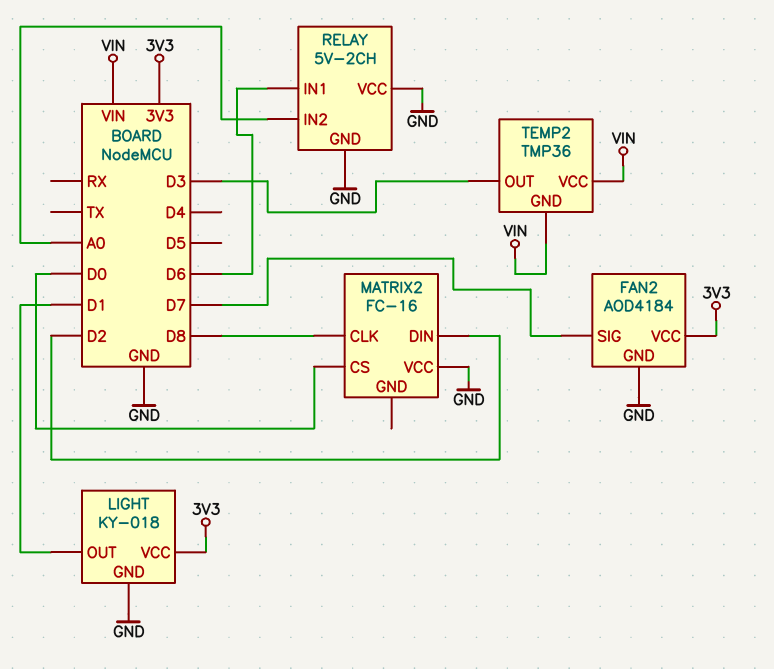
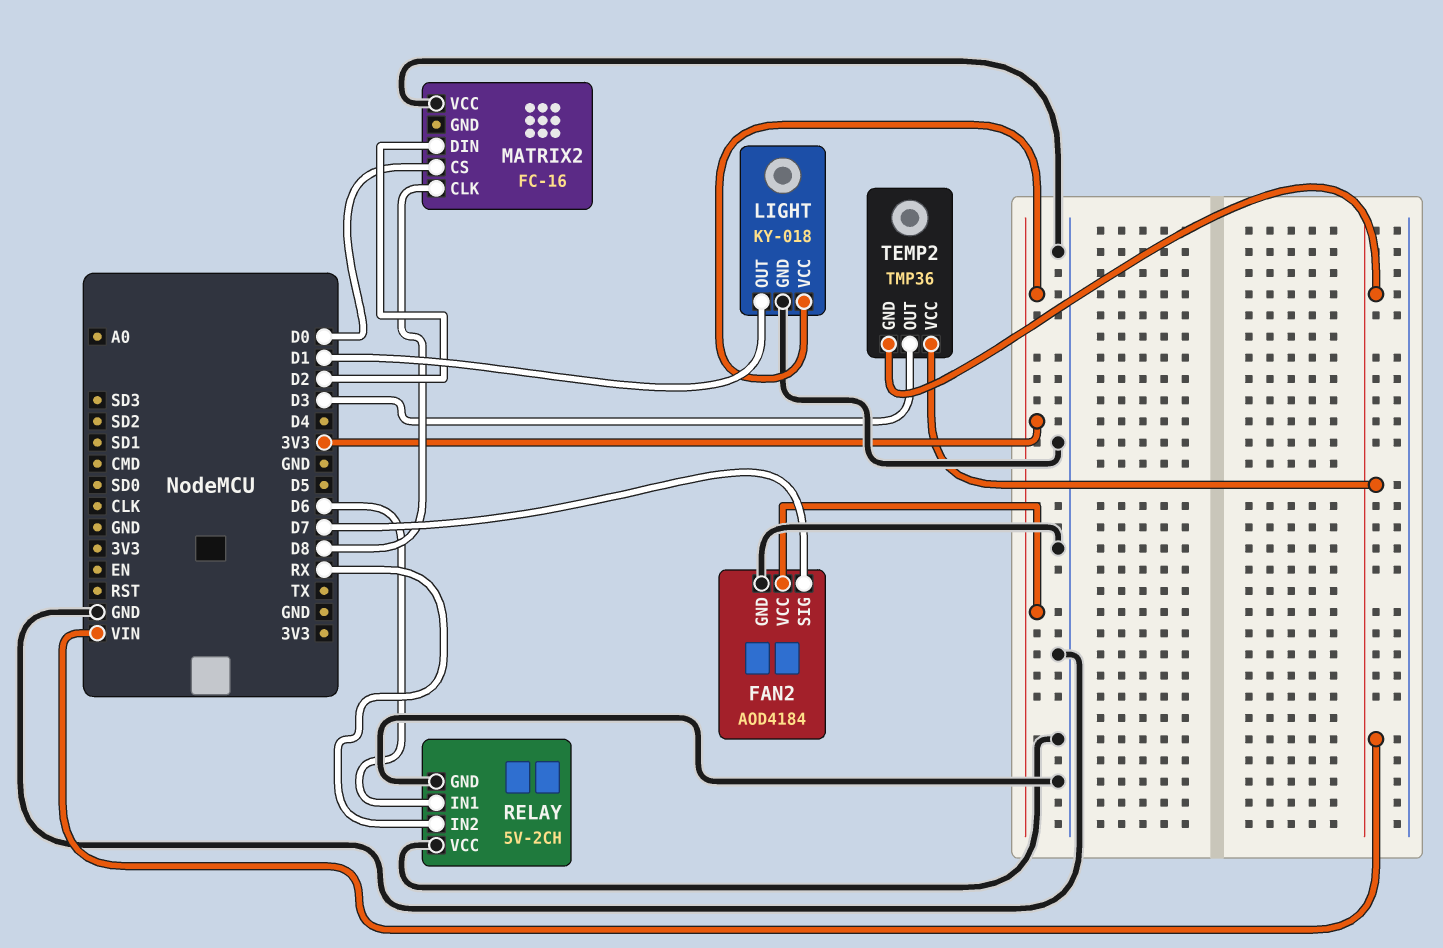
RELAY pin IN2: A0 -> RX

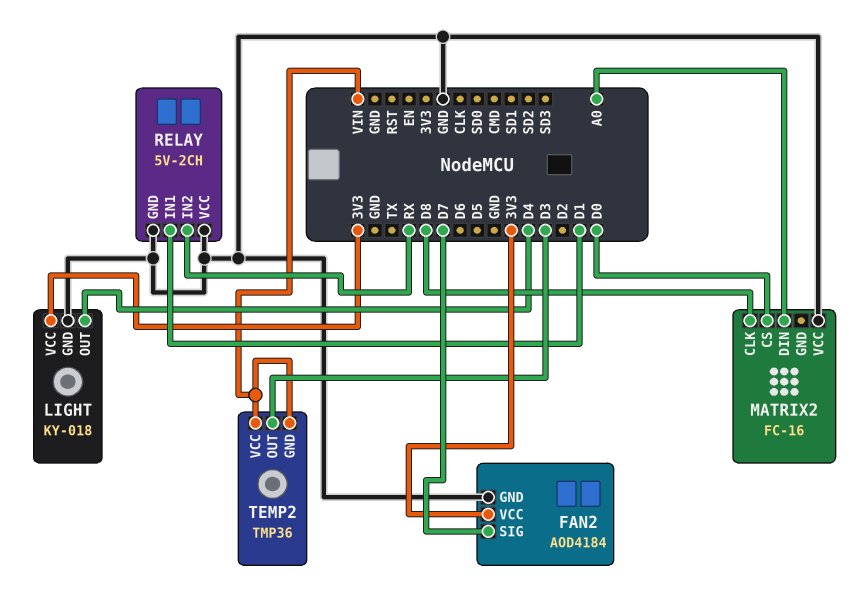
LIGHT pin OUT: D1 -> D4
MATRIX2 pin DIN: D2 -> A0
RELAY pin IN1: D6 -> D1

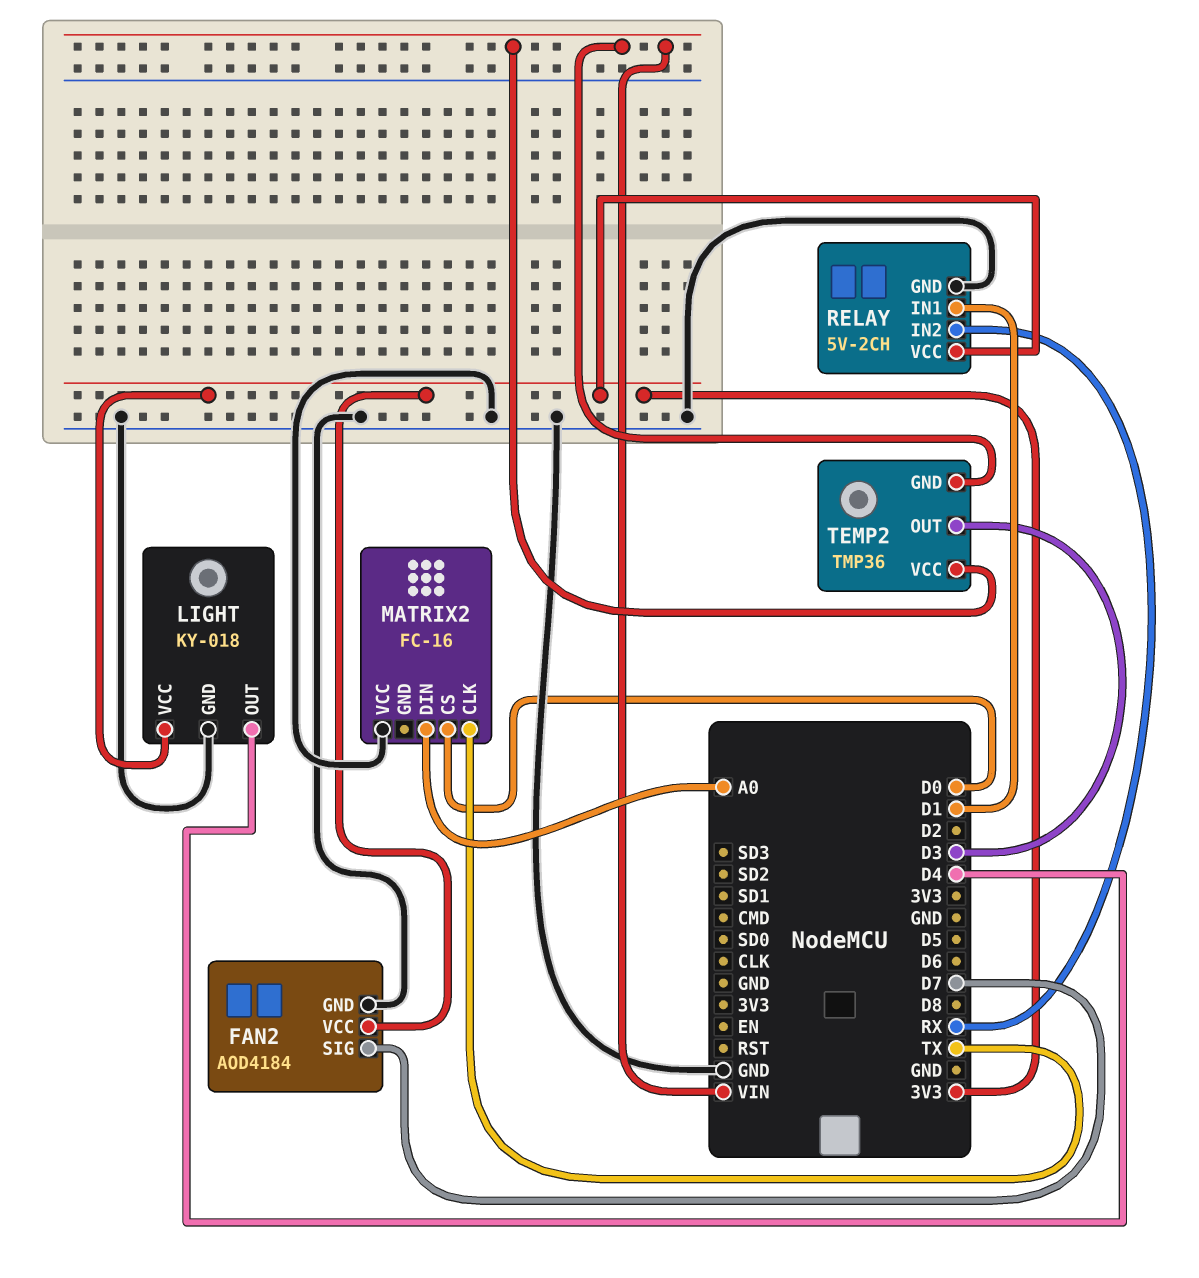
MATRIX2 pin CLK: D8 -> TX
RELAY pin VCC: GND -> 3V3

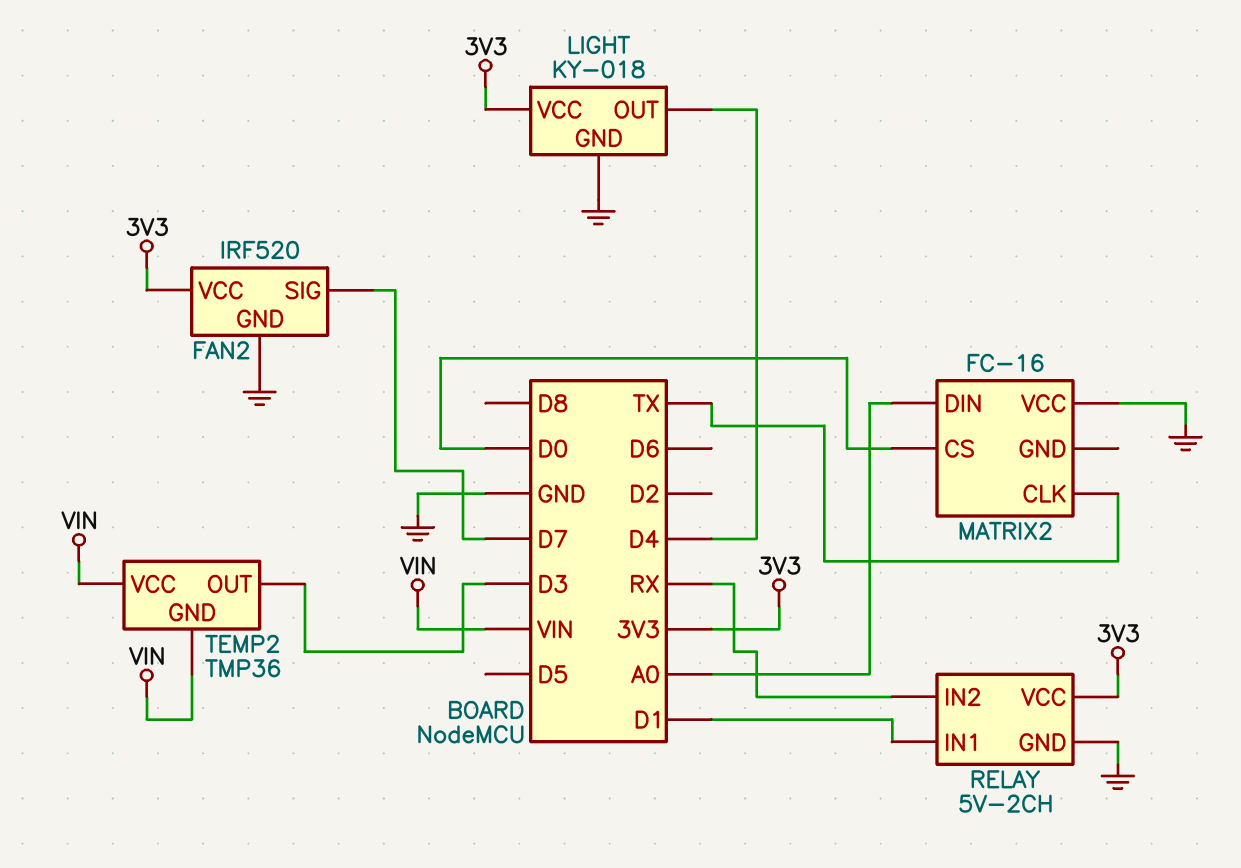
FAN2: AOD4184 -> IRF520

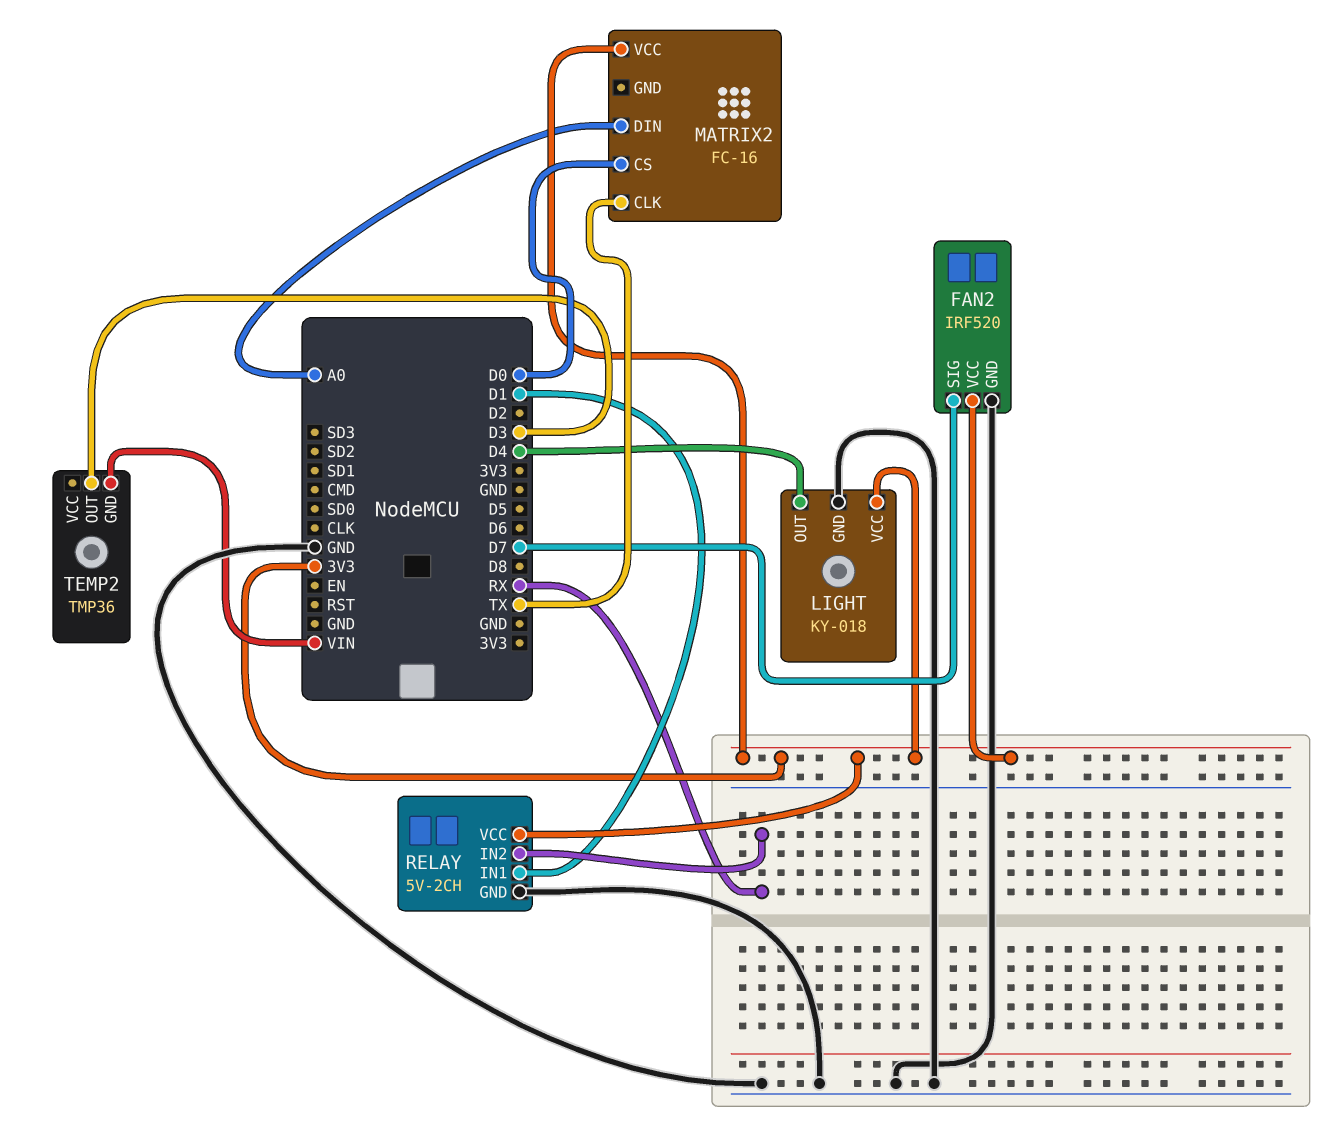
MATRIX2 pin VCC: GND -> 3V3
TEMP2 pin VCC: VIN -> none

